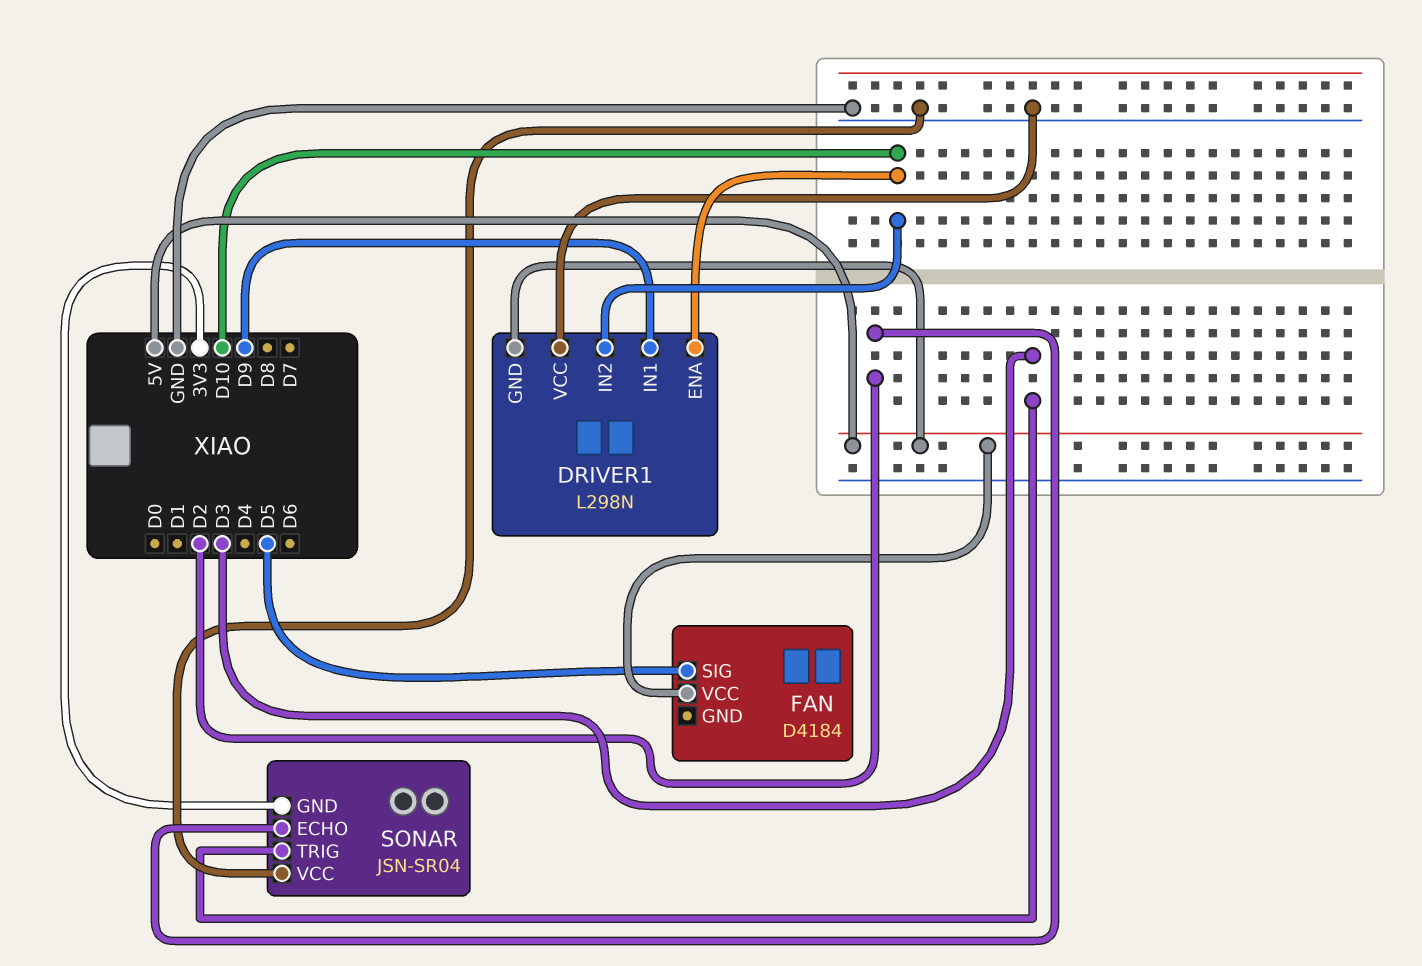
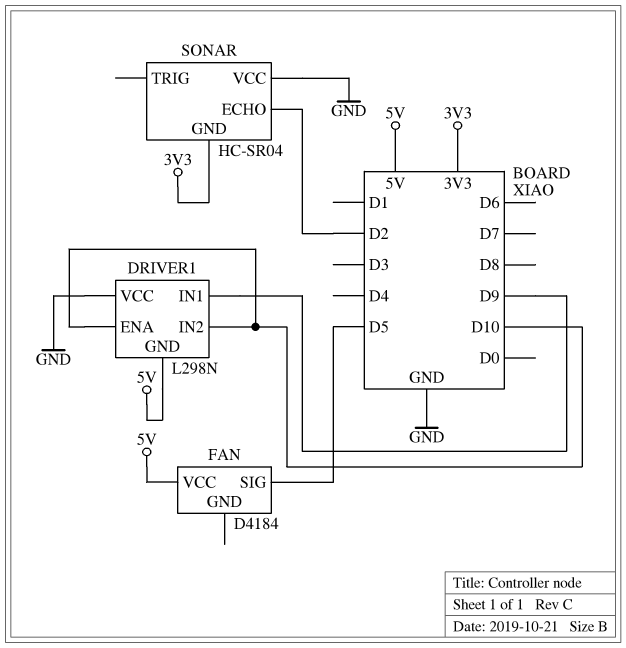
SONAR: JSN-SR04 -> HC-SR04
SONAR pin TRIG: D3 -> none

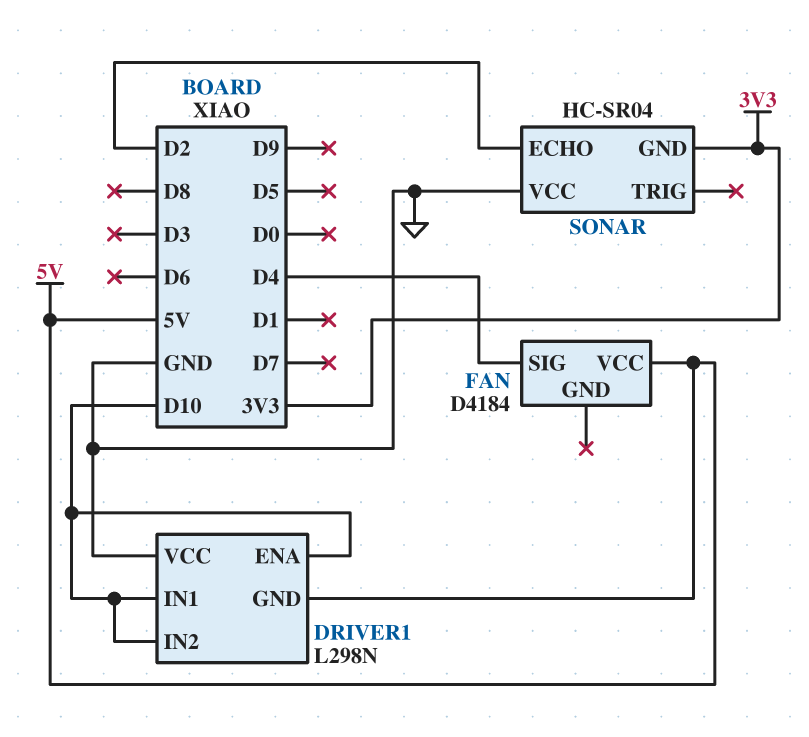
DRIVER1 pin IN1: D9 -> D10
FAN pin SIG: D5 -> D4

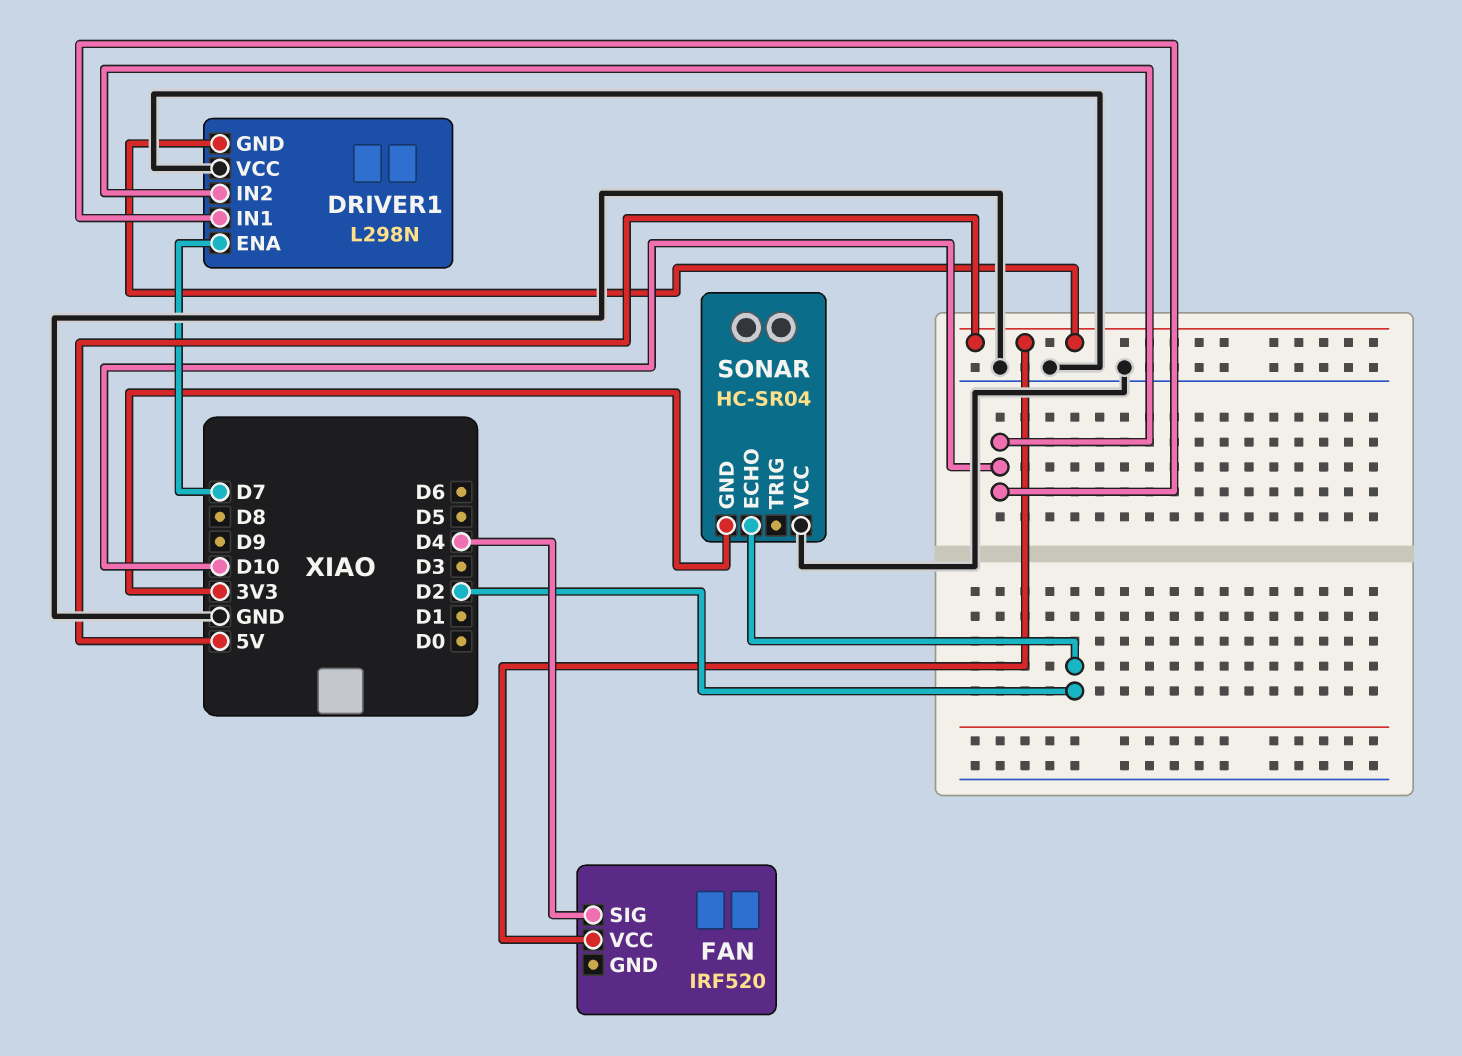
DRIVER1 pin ENA: D10 -> D7
FAN: D4184 -> IRF520

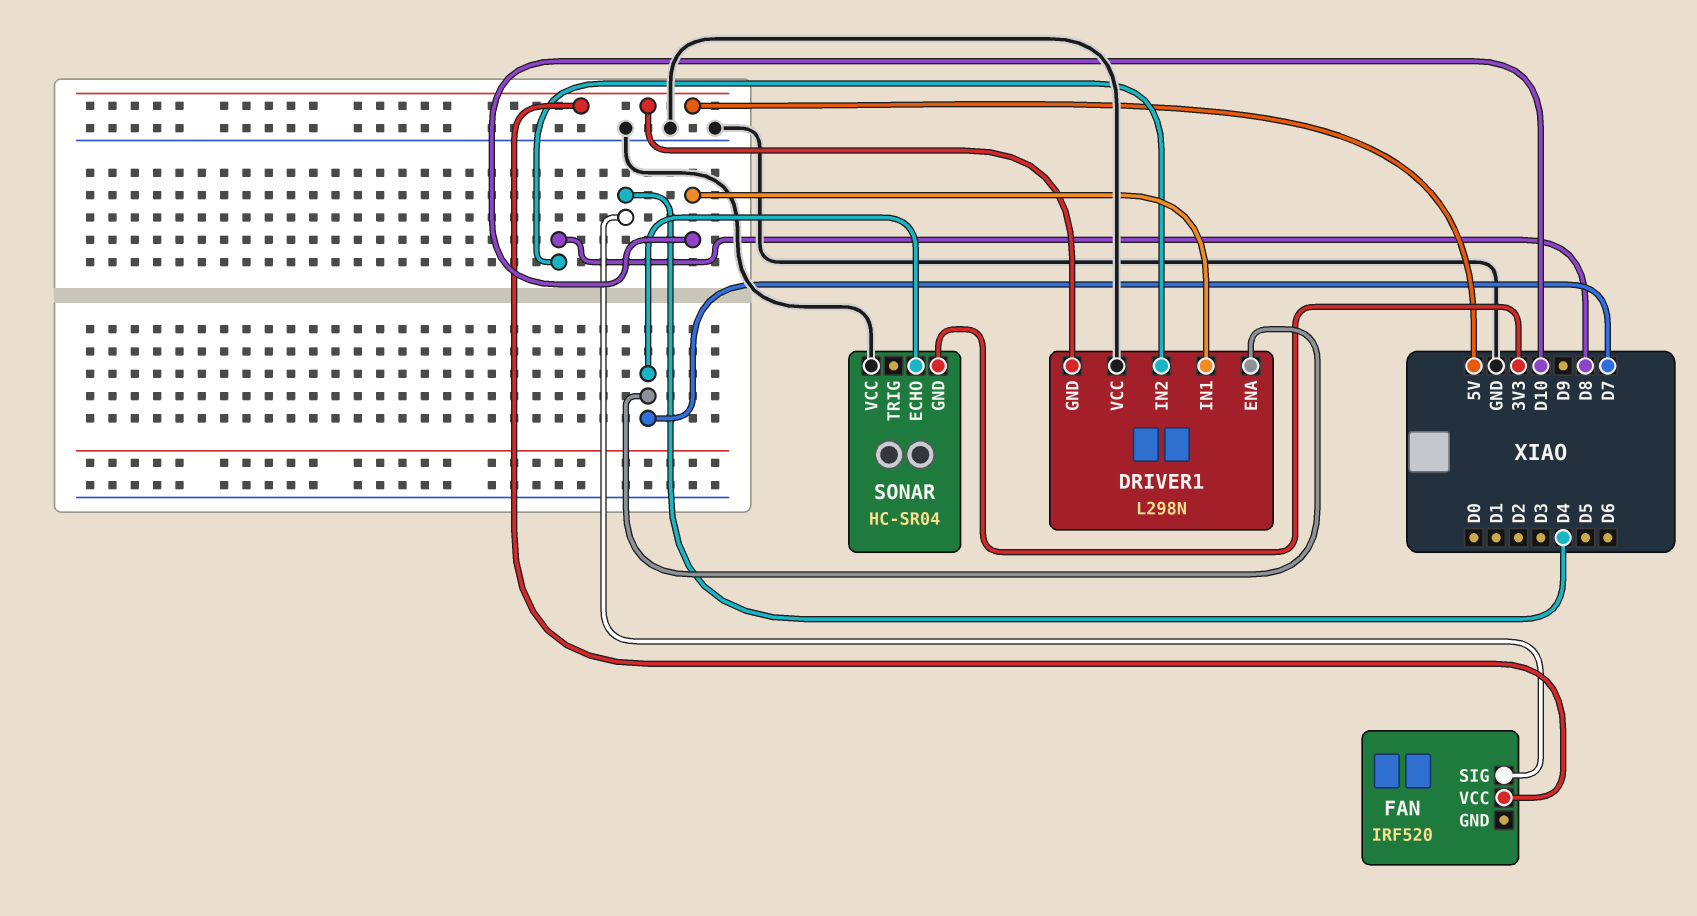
DRIVER1 pin IN2: D10 -> D8
SONAR pin ECHO: D2 -> D7

